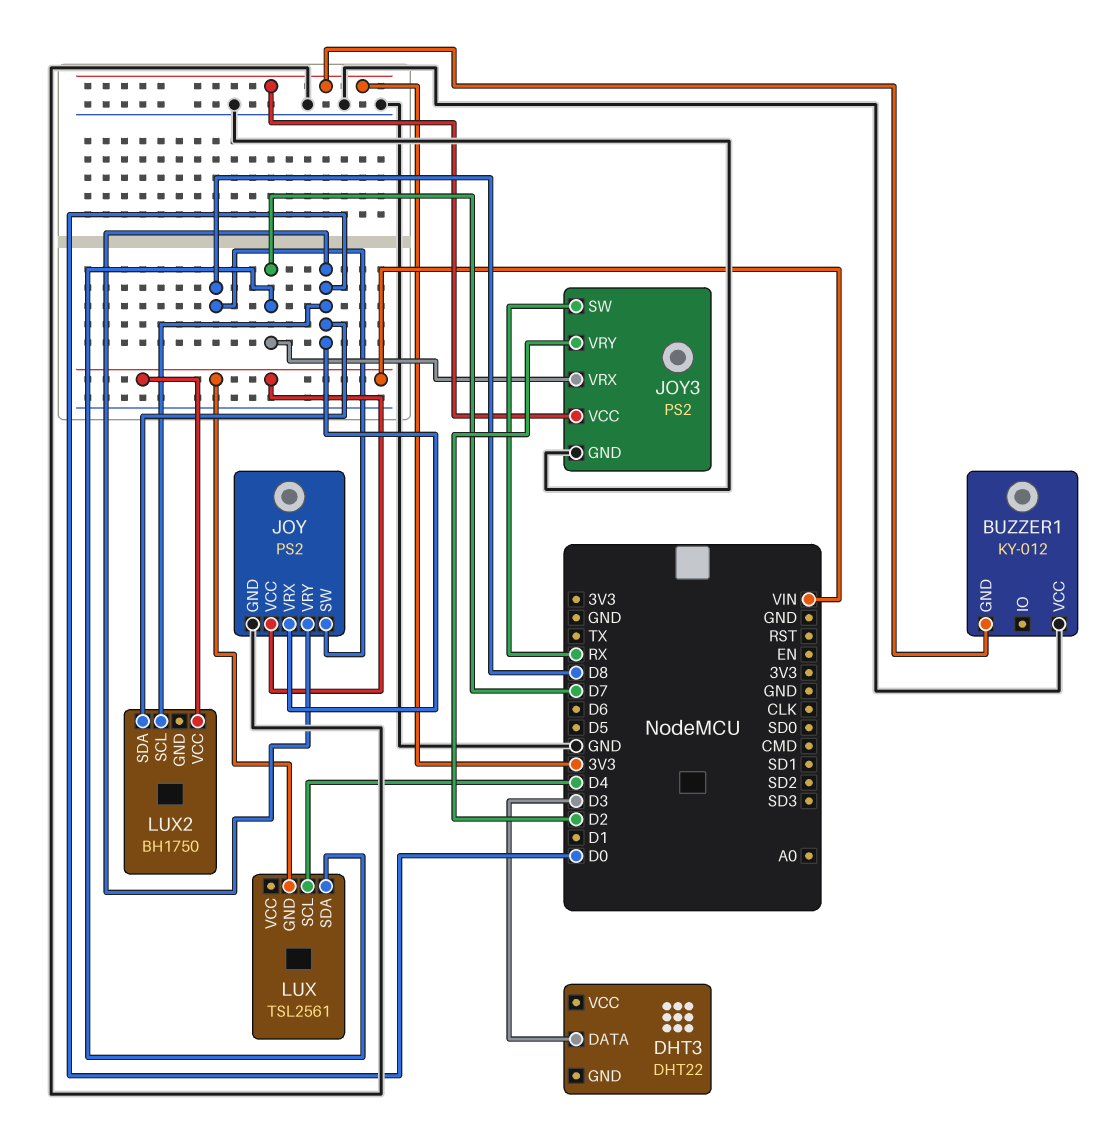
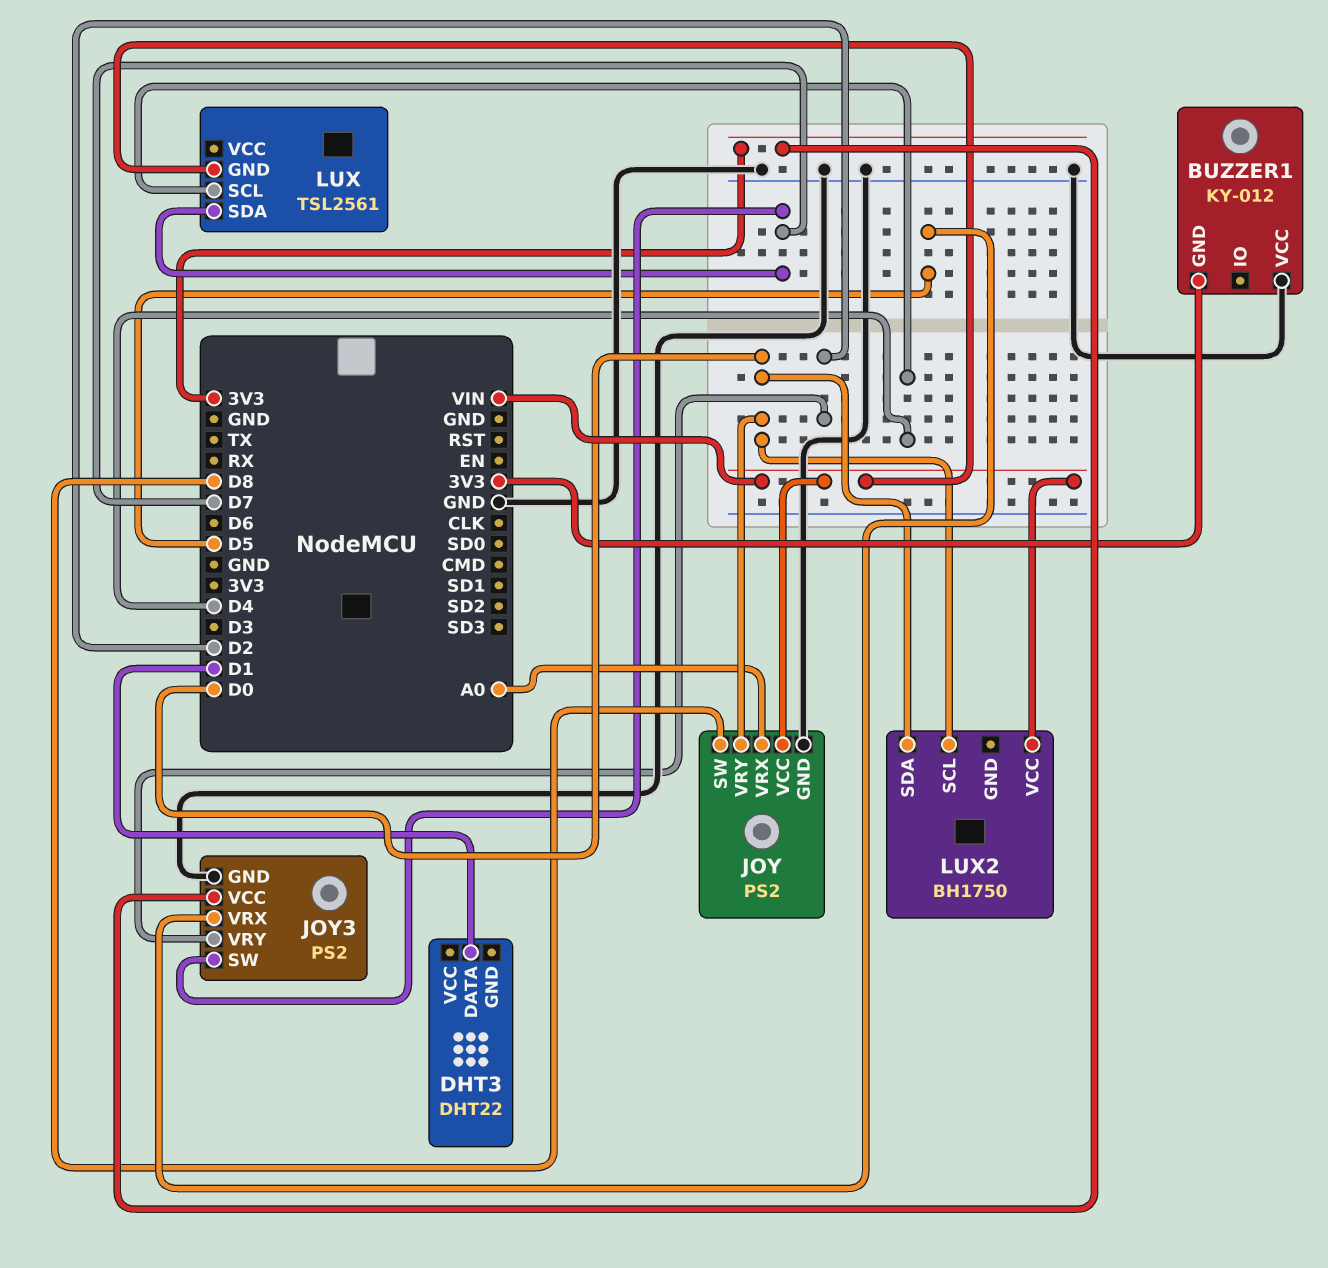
DHT3 pin DATA: D3 -> D1
JOY pin VRX: D0 -> A0
JOY3 pin SW: RX -> D7
JOY3 pin VRX: D7 -> D5

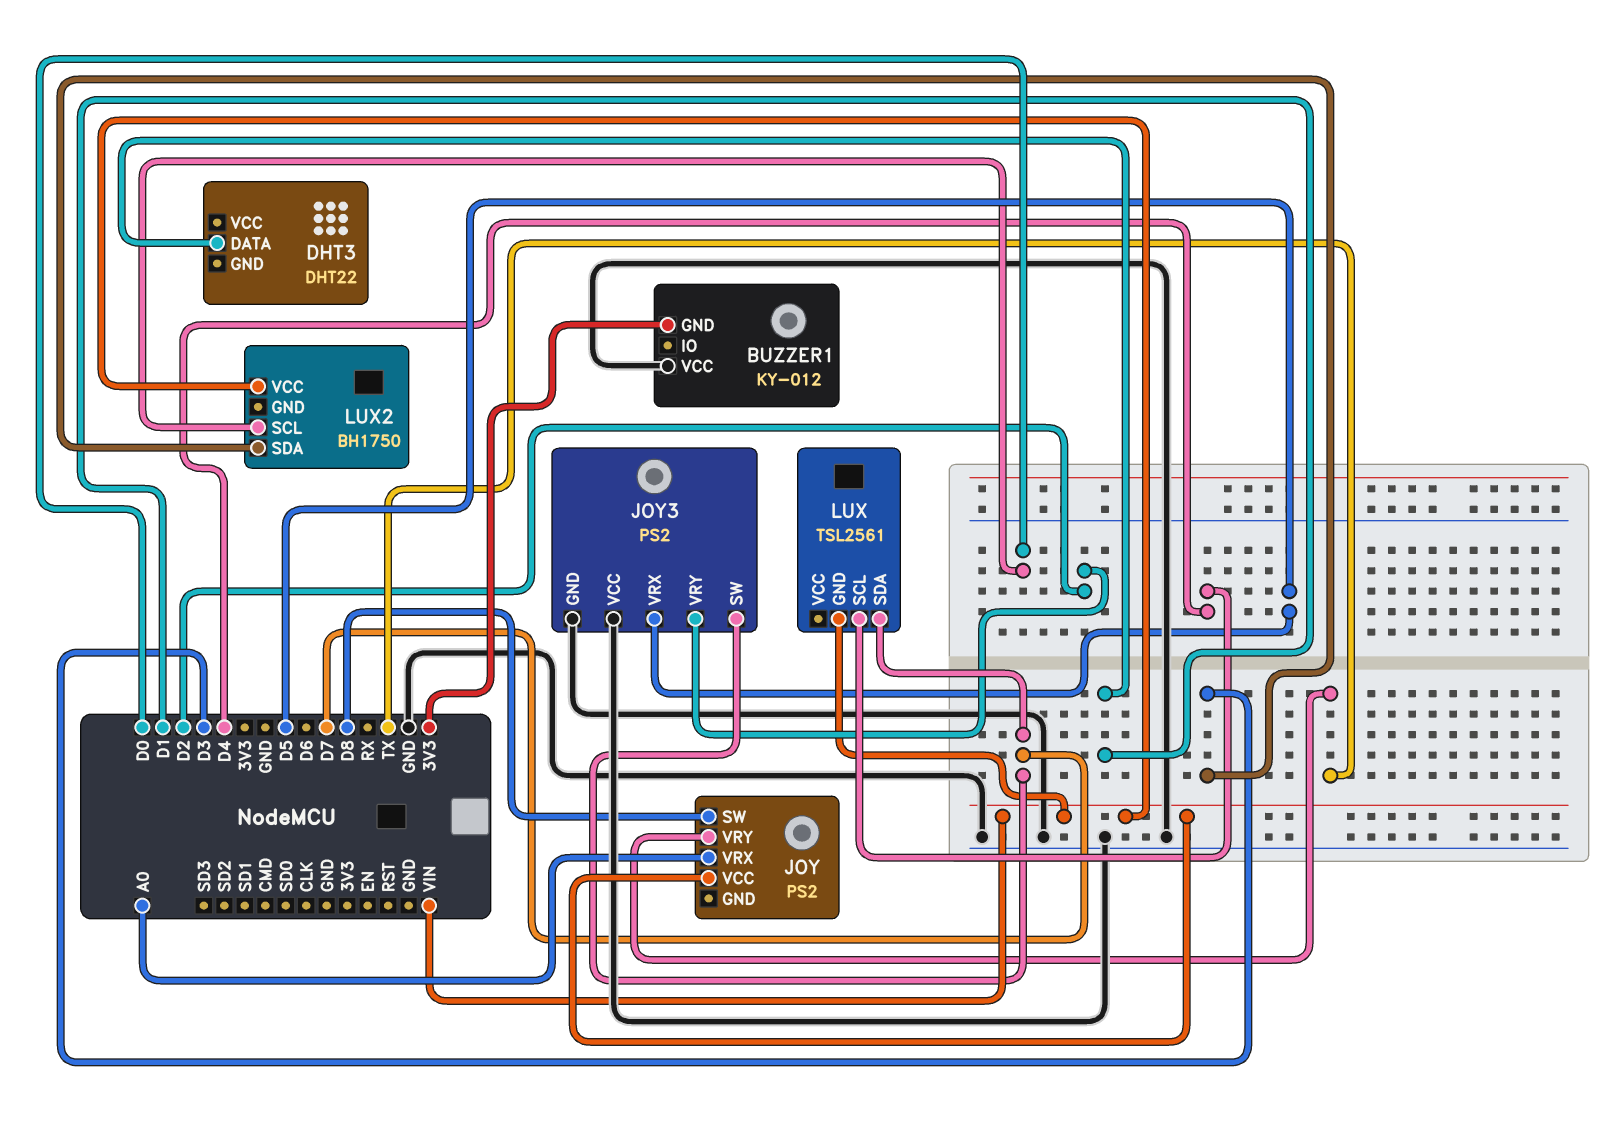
JOY pin GND: GND -> none
JOY pin VRY: D0 -> TX
JOY3 pin VCC: 3V3 -> GND
LUX2 pin SDA: D0 -> D3

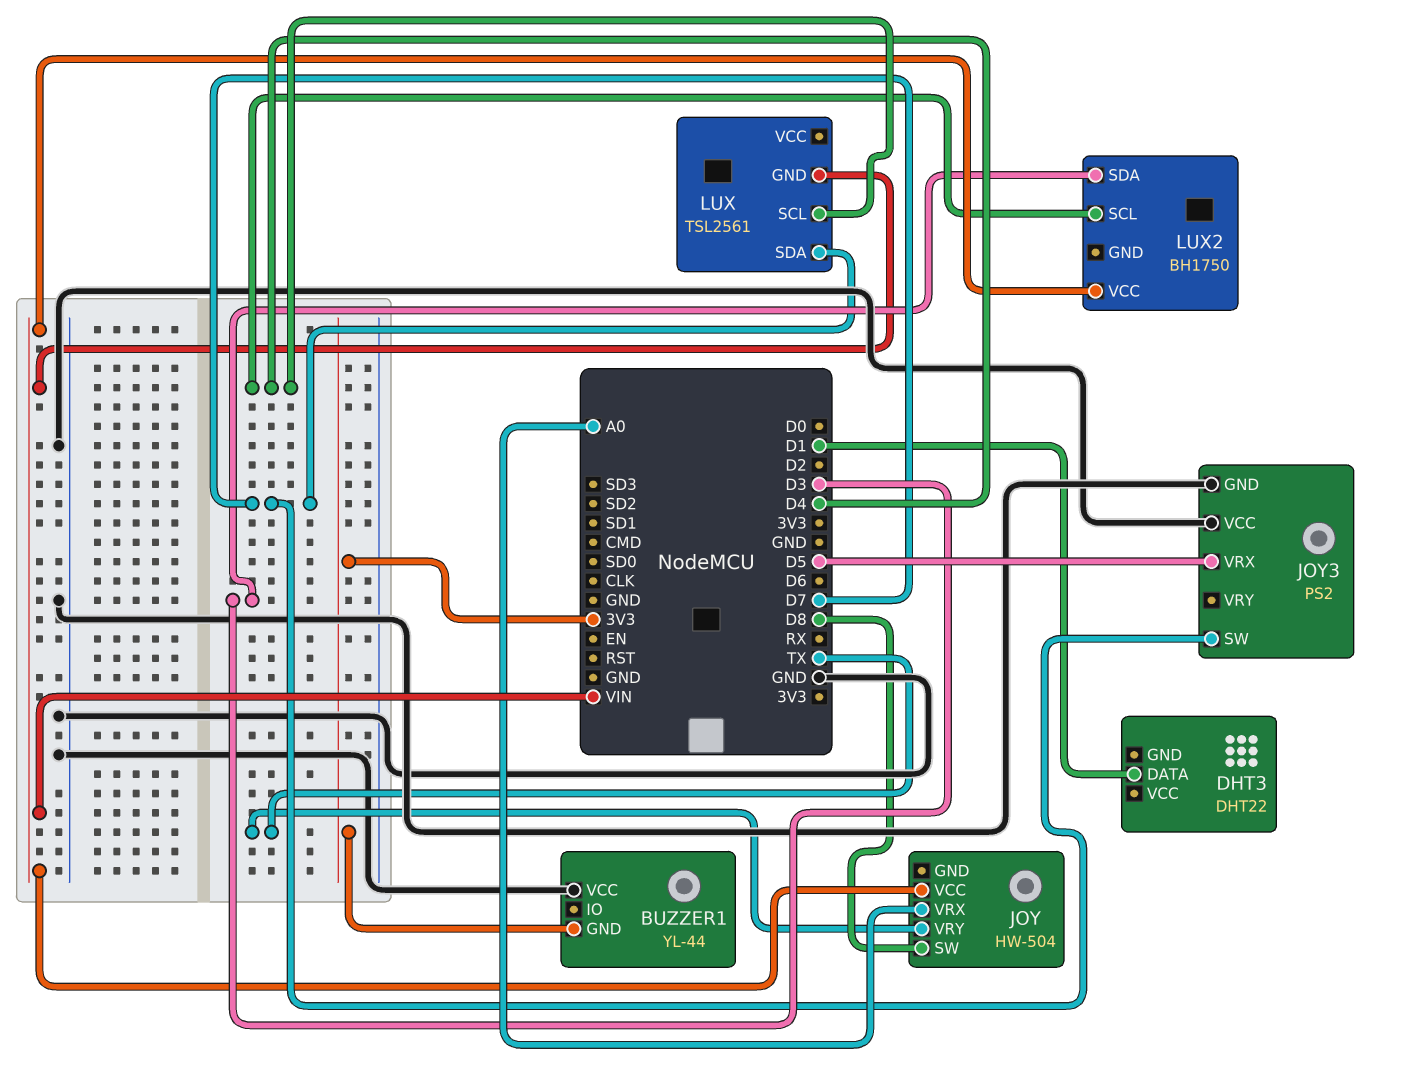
BUZZER1: KY-012 -> YL-44
JOY: PS2 -> HW-504
JOY3 pin VRY: D2 -> none
LUX2 pin SCL: D0 -> D4

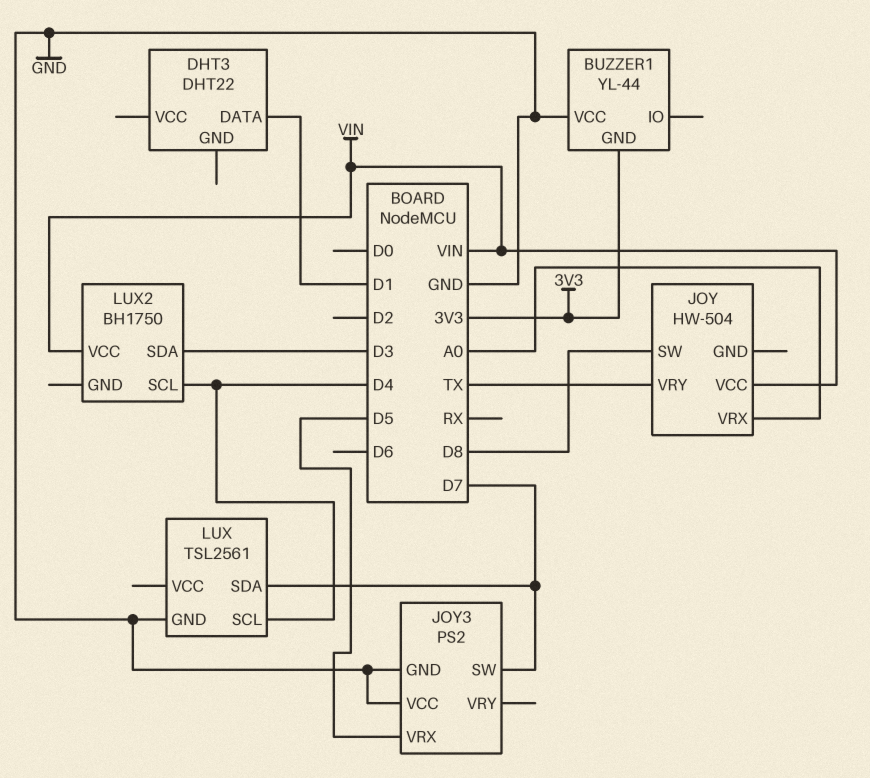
LUX pin GND: VIN -> GND

